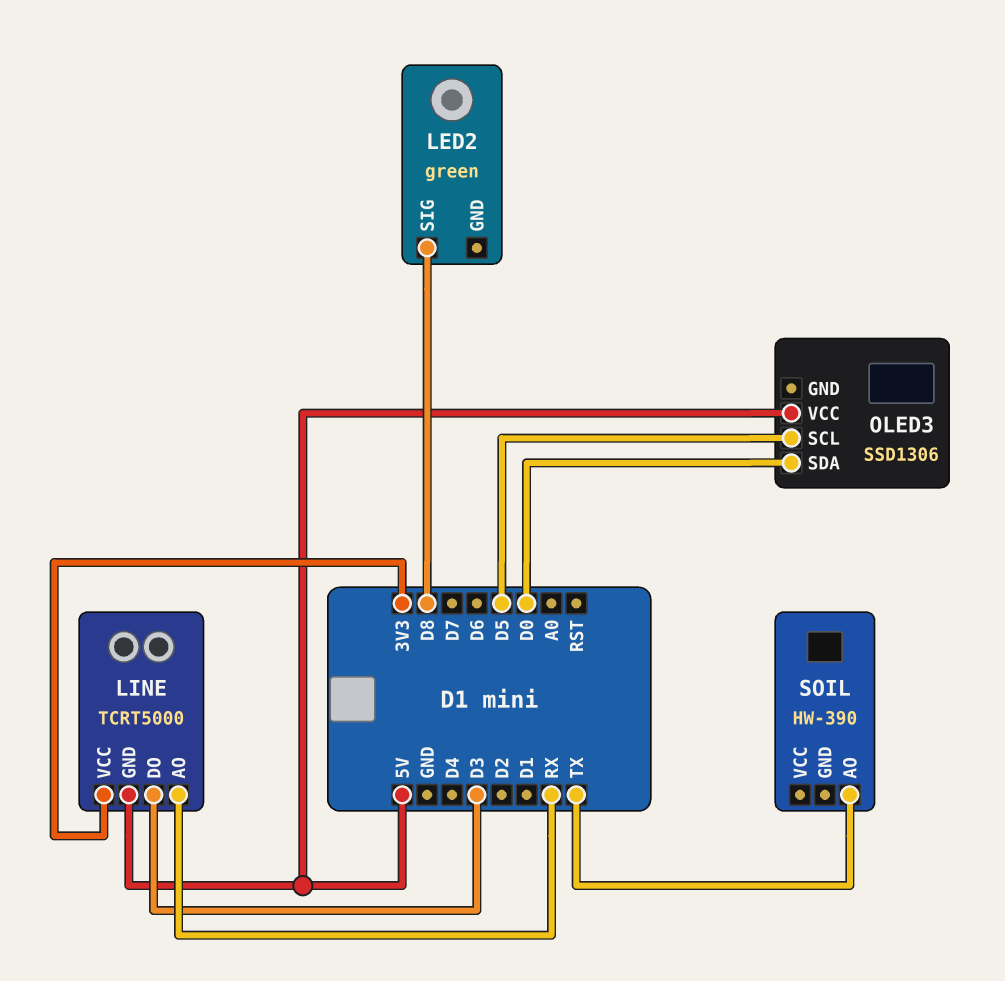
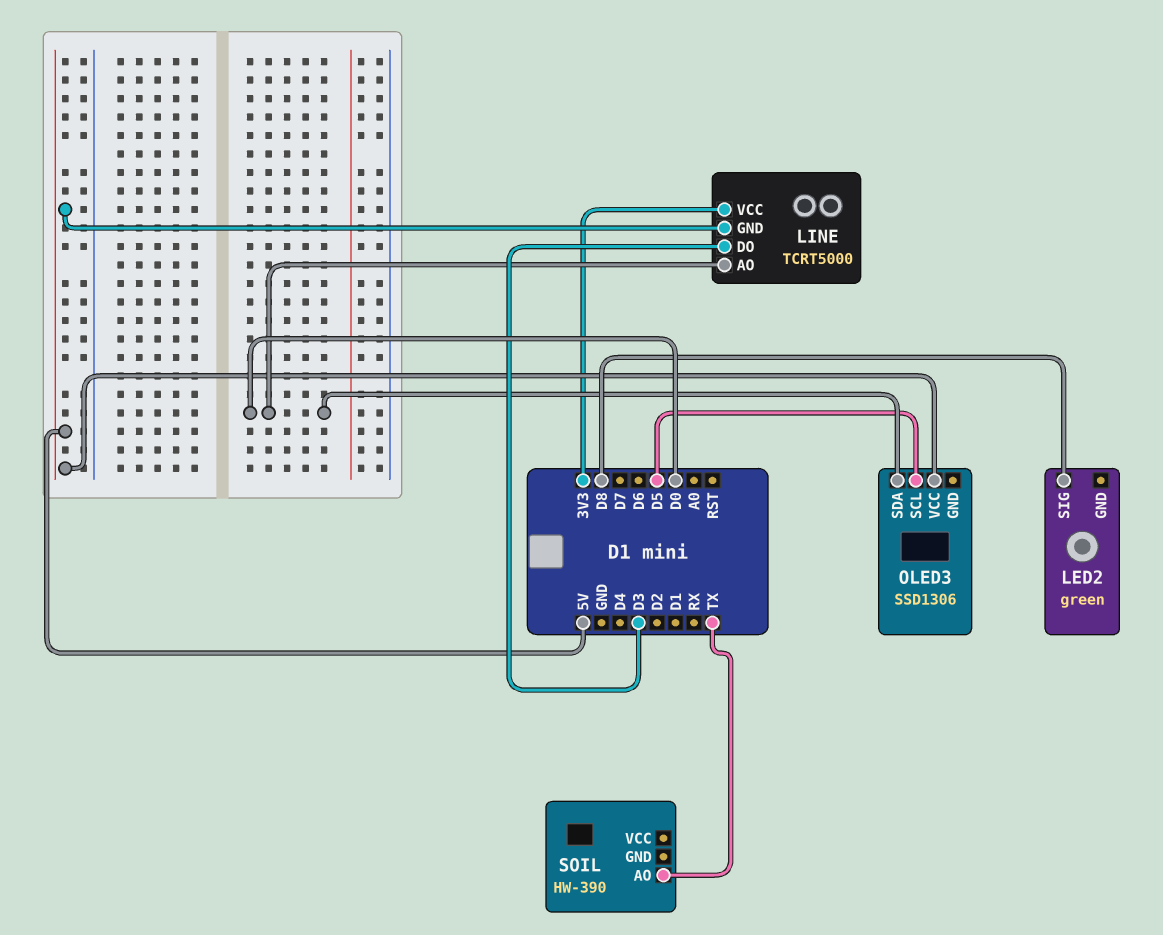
LINE pin AO: RX -> D0

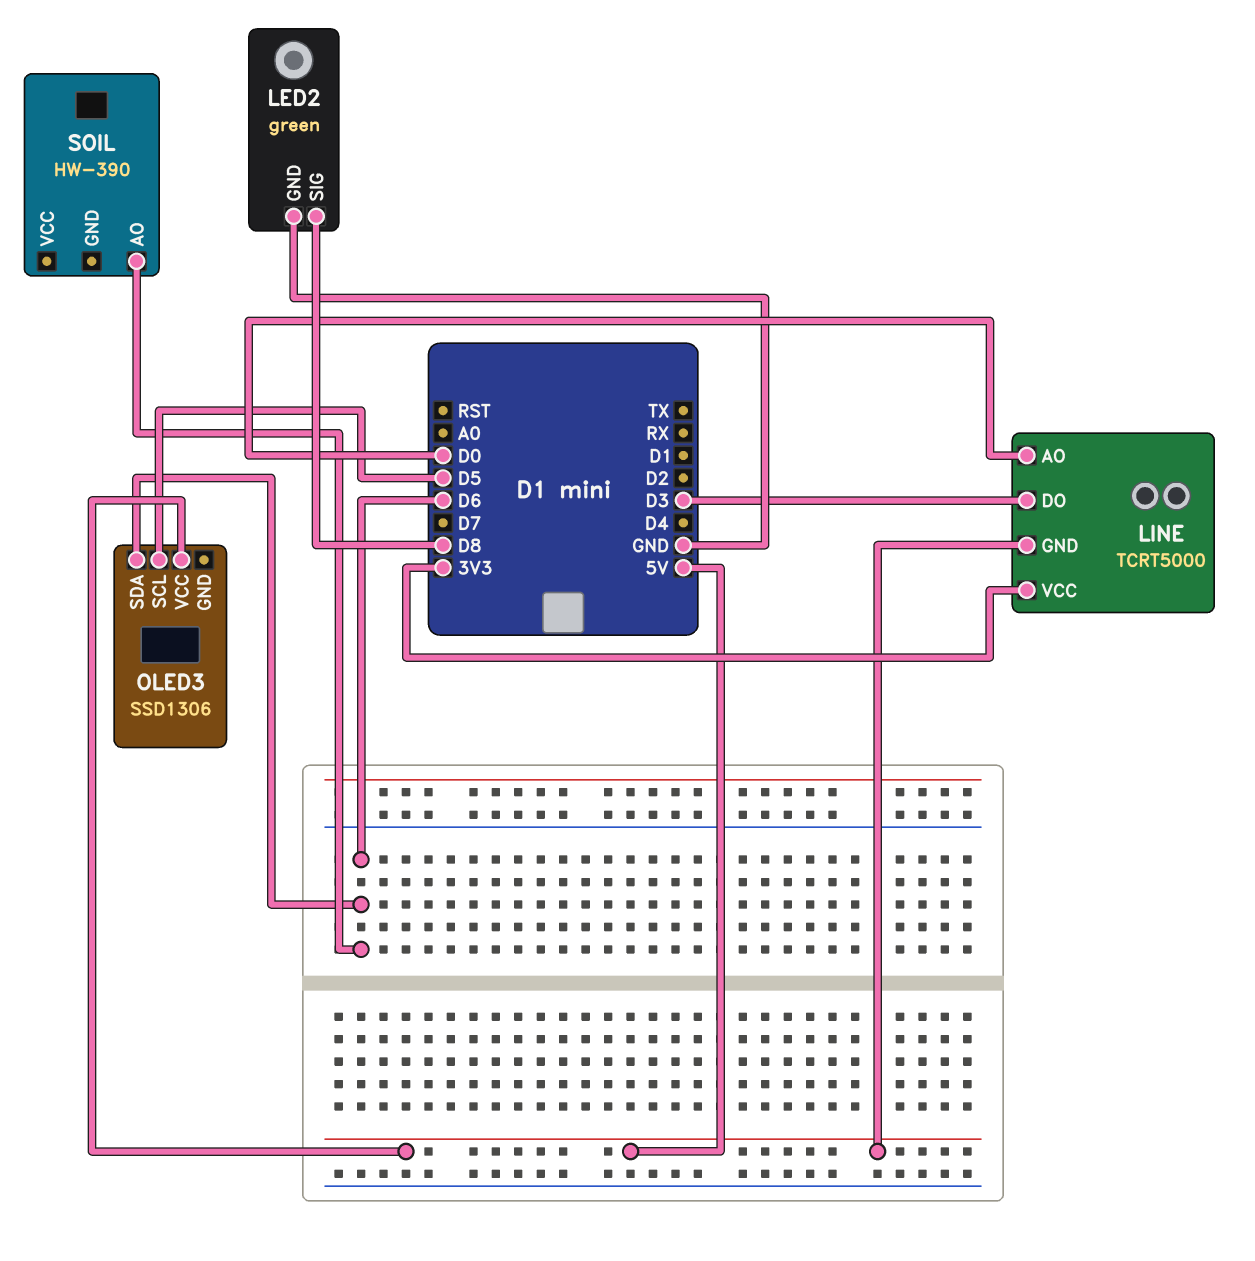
LED2 pin GND: none -> GND
OLED3 pin SDA: D0 -> D6
SOIL pin AO: TX -> D6

